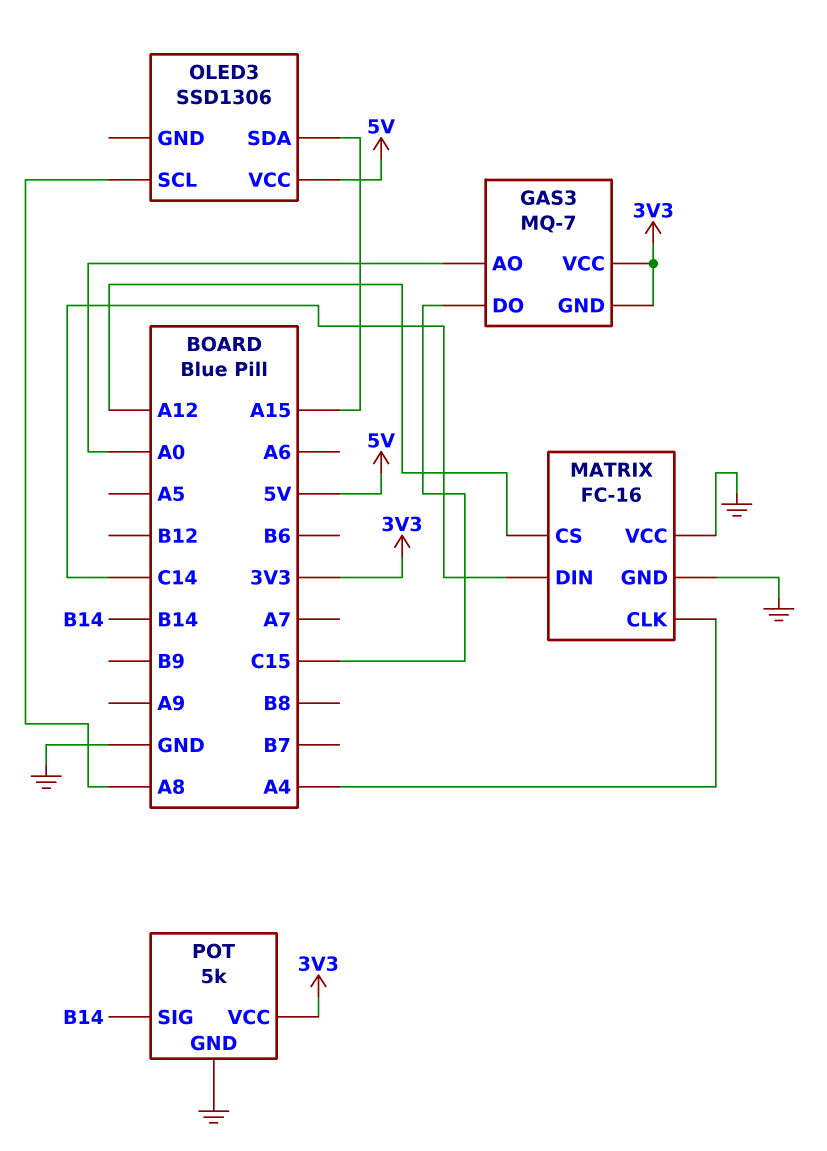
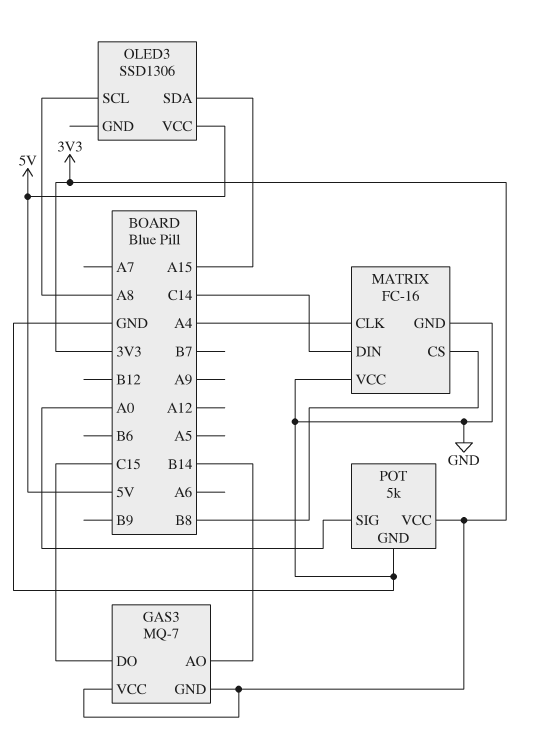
GAS3 pin AO: A0 -> B14
MATRIX pin CS: A12 -> B8
POT pin SIG: B14 -> A0

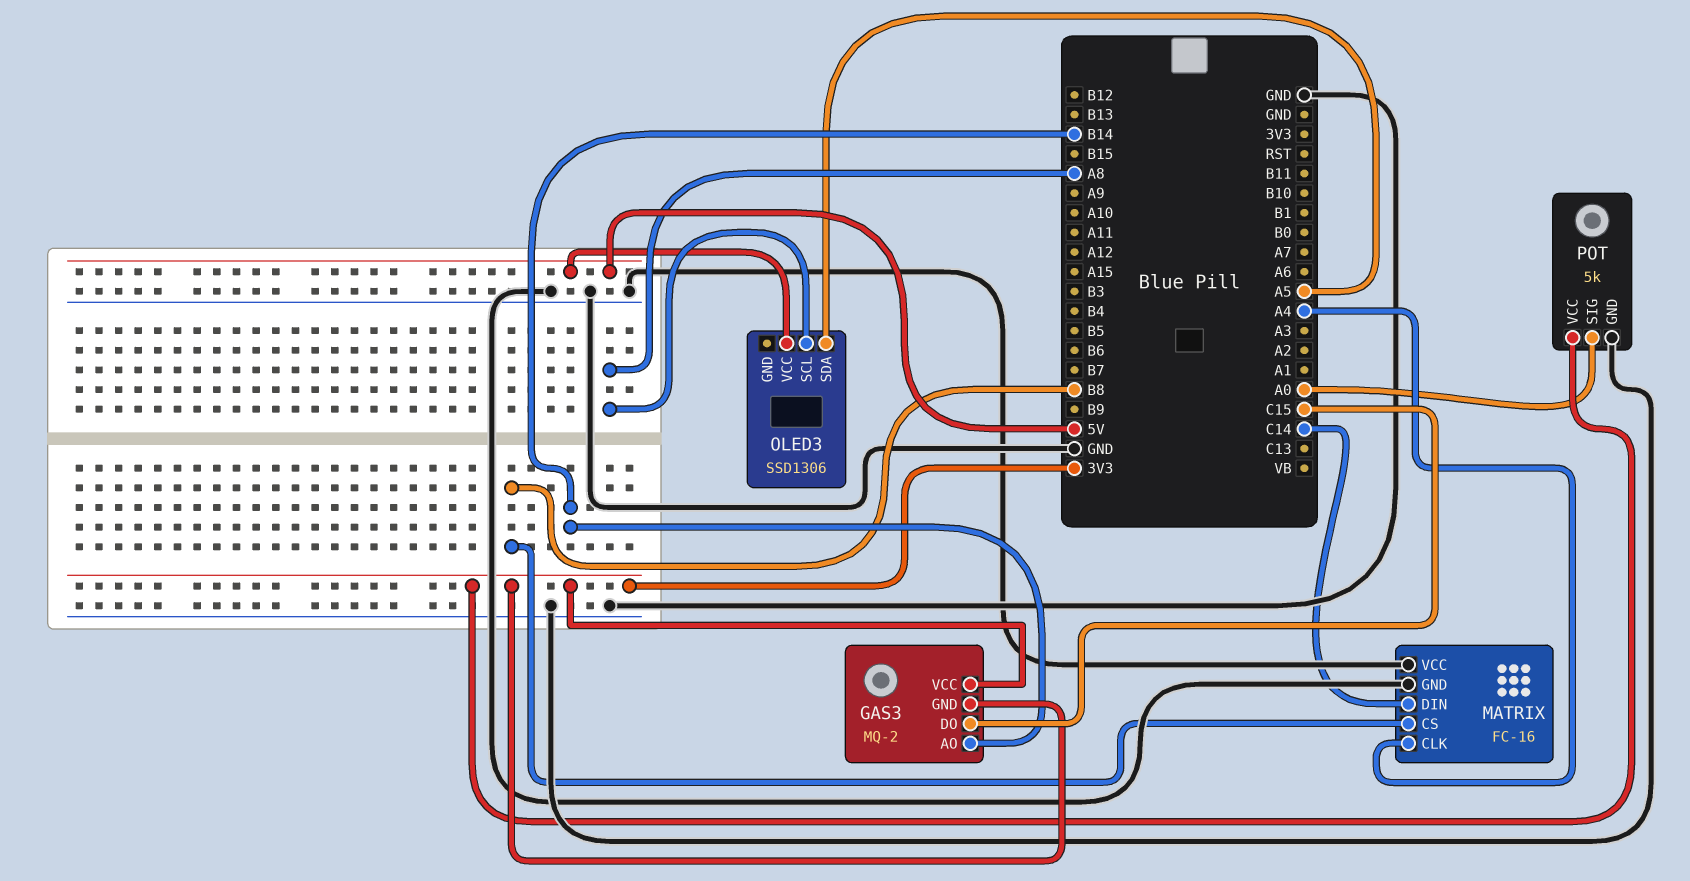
GAS3: MQ-7 -> MQ-2
OLED3 pin SDA: A15 -> A5

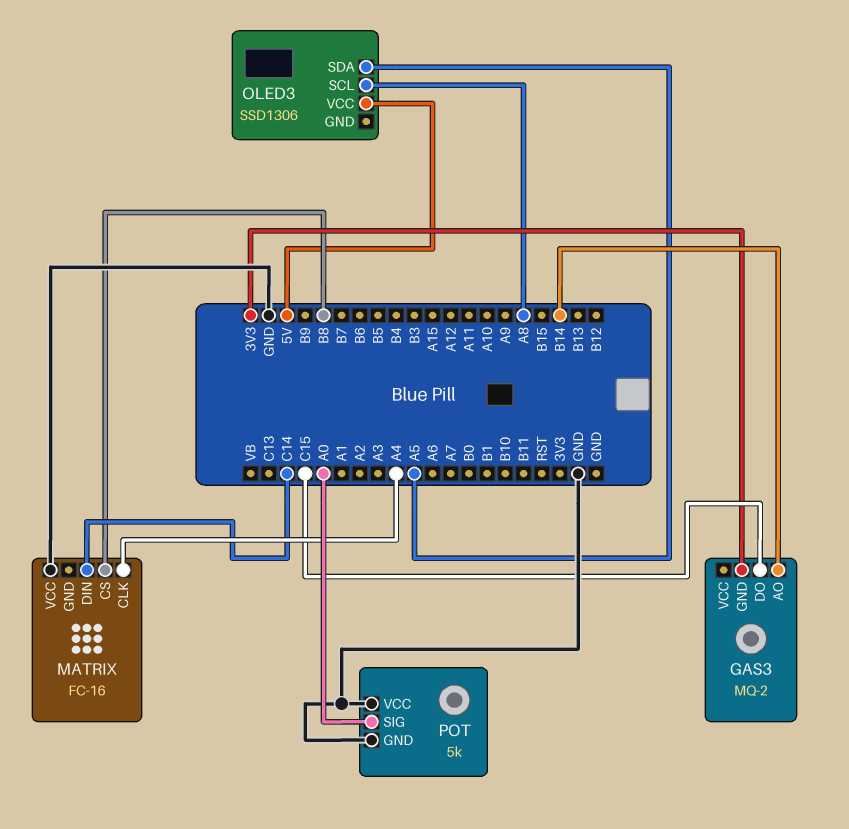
GAS3 pin VCC: 3V3 -> none
MATRIX pin GND: GND -> none
POT pin VCC: 3V3 -> GND

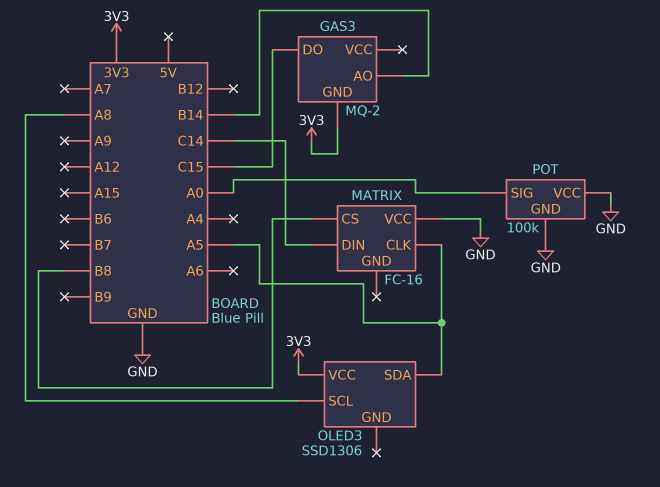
MATRIX pin CLK: A4 -> A5
OLED3 pin VCC: 5V -> 3V3
POT: 5k -> 100k

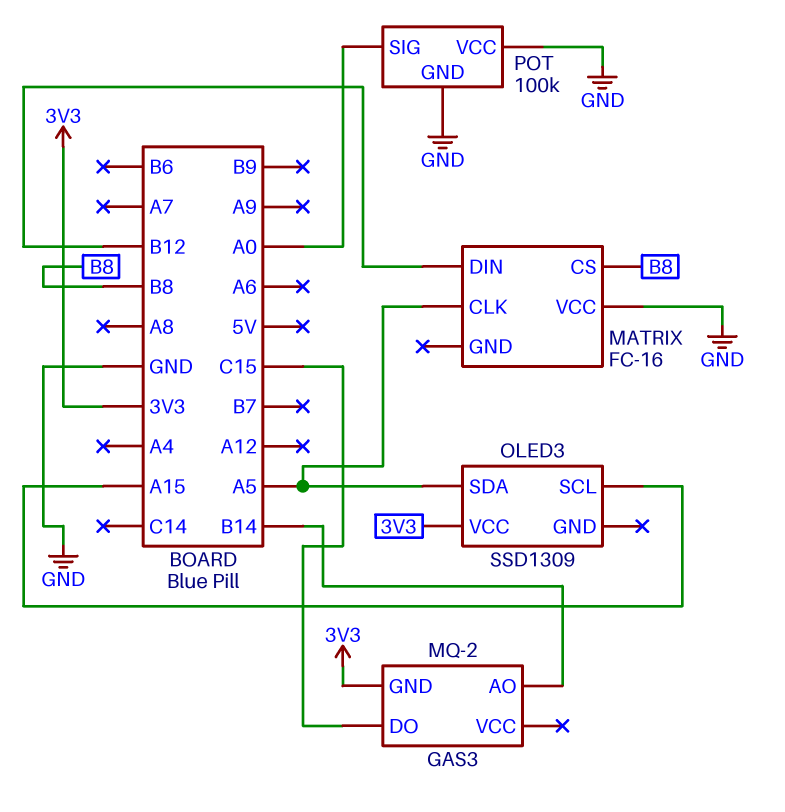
MATRIX pin DIN: C14 -> B12
OLED3: SSD1306 -> SSD1309
OLED3 pin SCL: A8 -> A15

